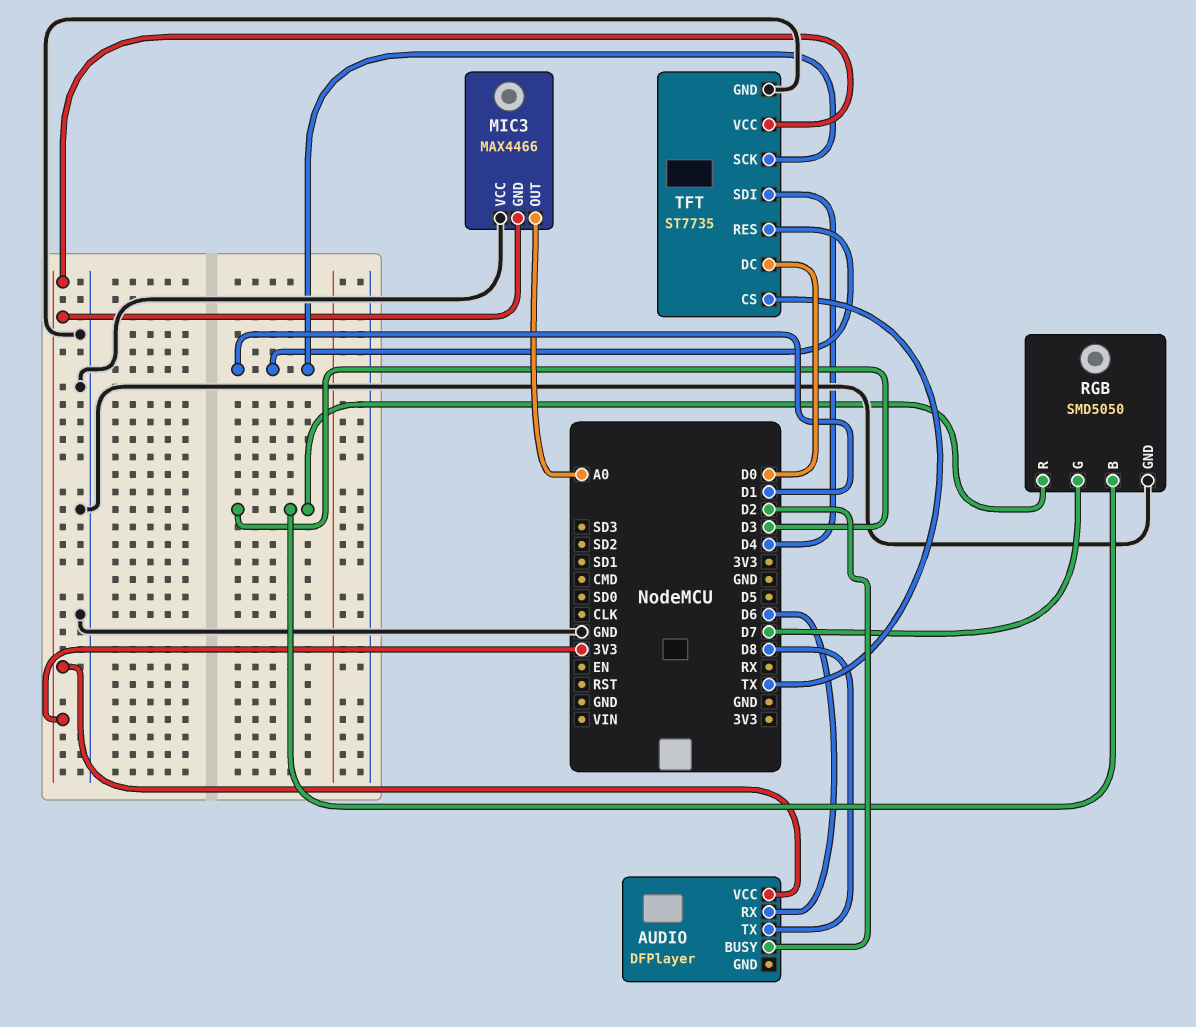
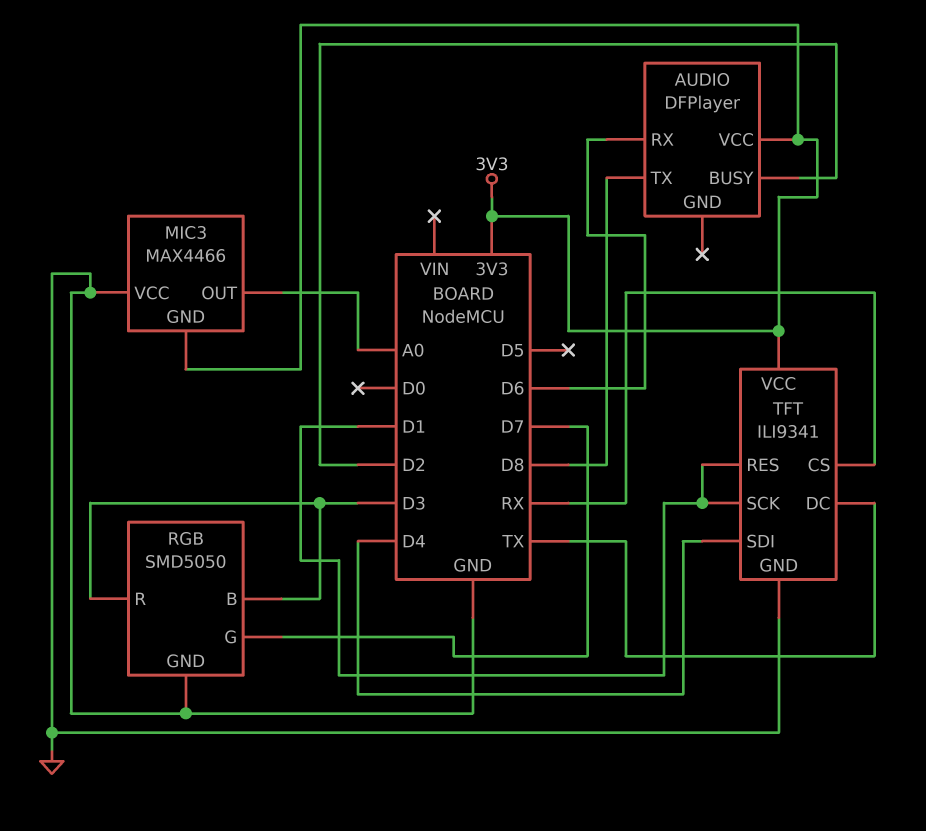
TFT: ST7735 -> ILI9341
TFT pin CS: TX -> RX
TFT pin DC: D0 -> TX

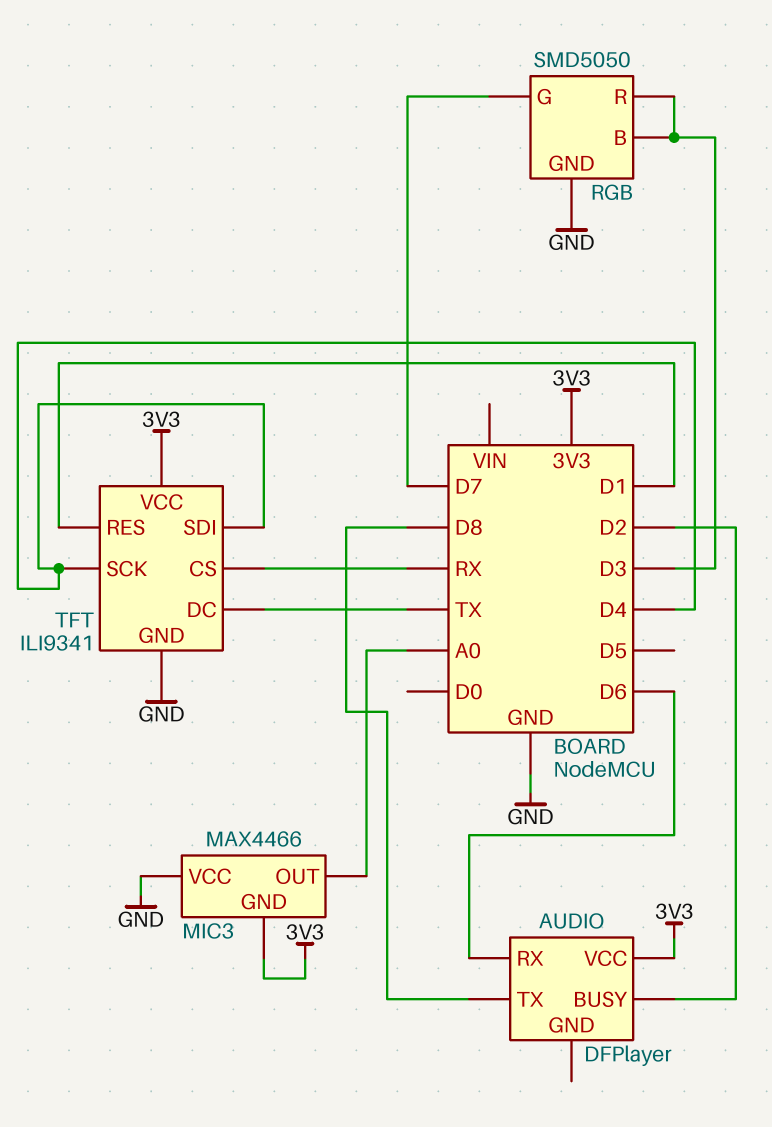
TFT pin SCK: D1 -> D4

